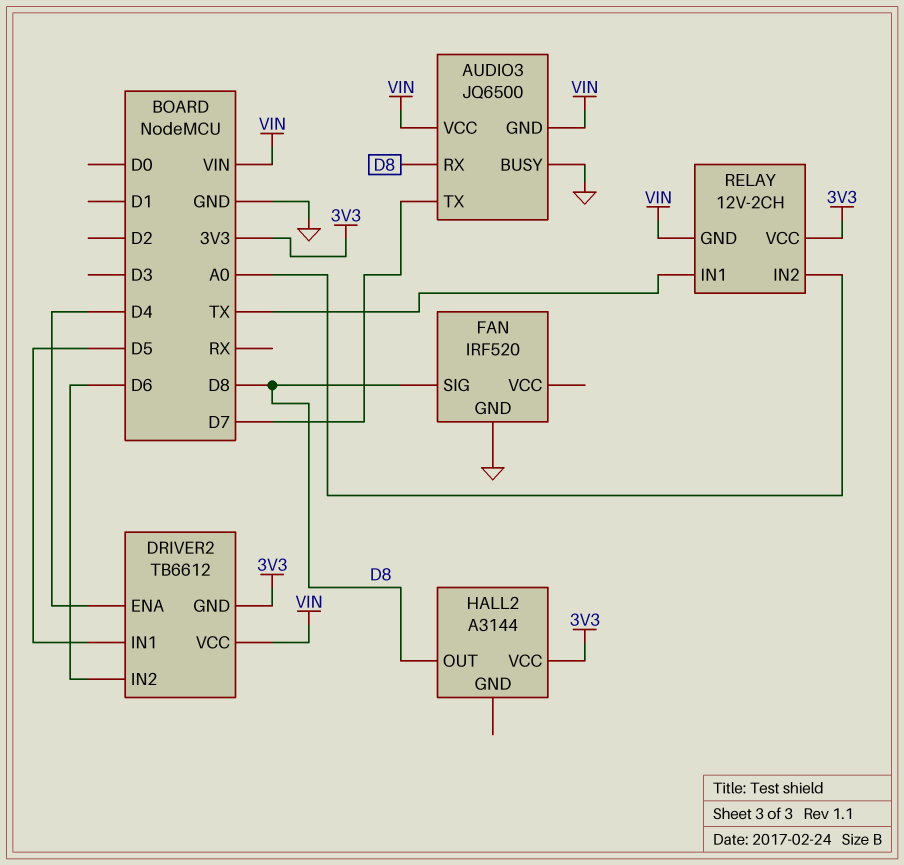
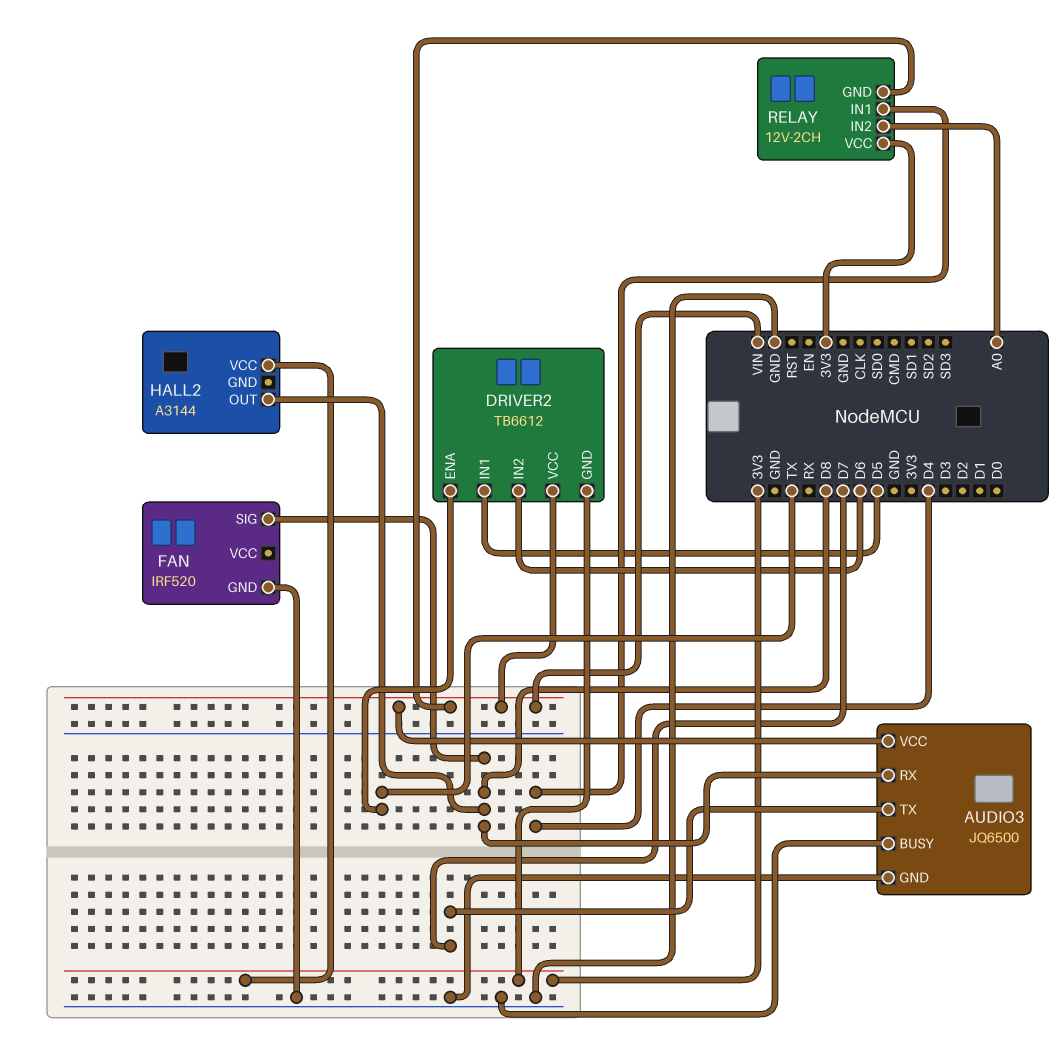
AUDIO3 pin GND: VIN -> GND
DRIVER2 pin ENA: D4 -> TX
RELAY pin IN1: TX -> D4

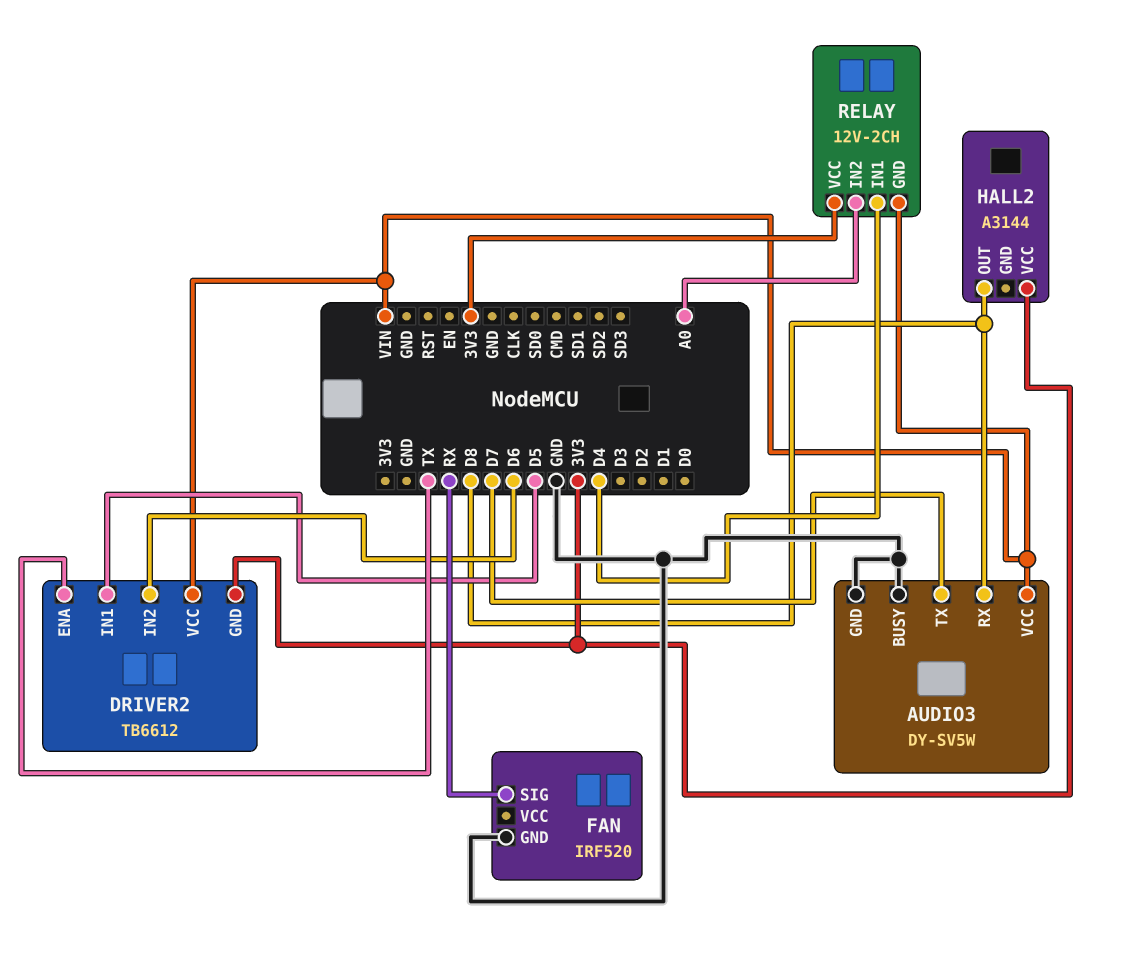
AUDIO3: JQ6500 -> DY-SV5W
FAN pin SIG: D8 -> RX

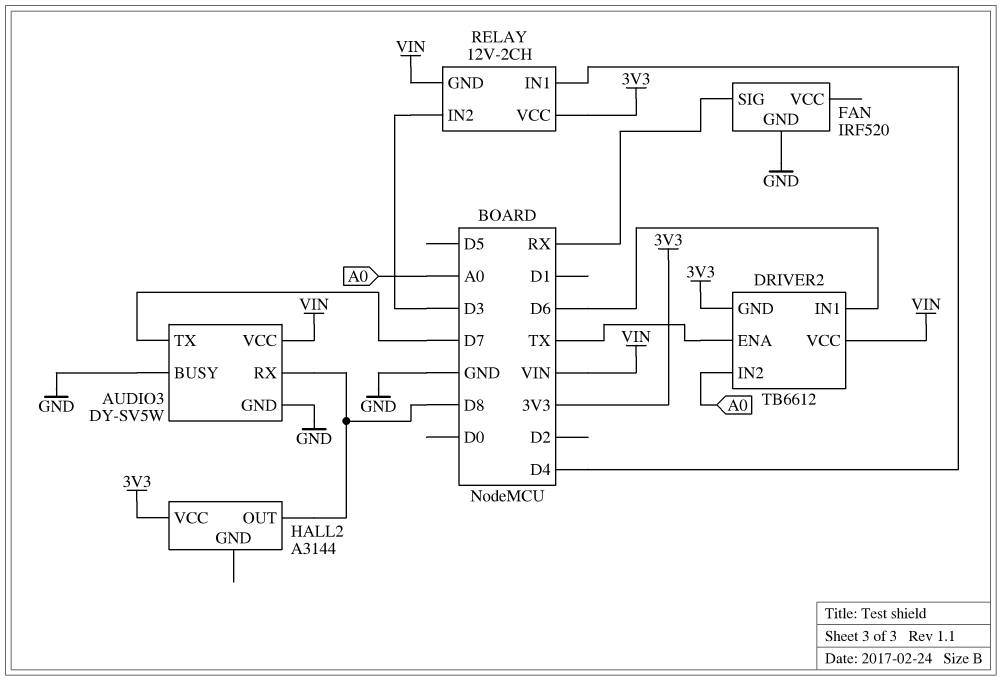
DRIVER2 pin IN1: D5 -> D6
DRIVER2 pin IN2: D6 -> A0
RELAY pin IN2: A0 -> D3

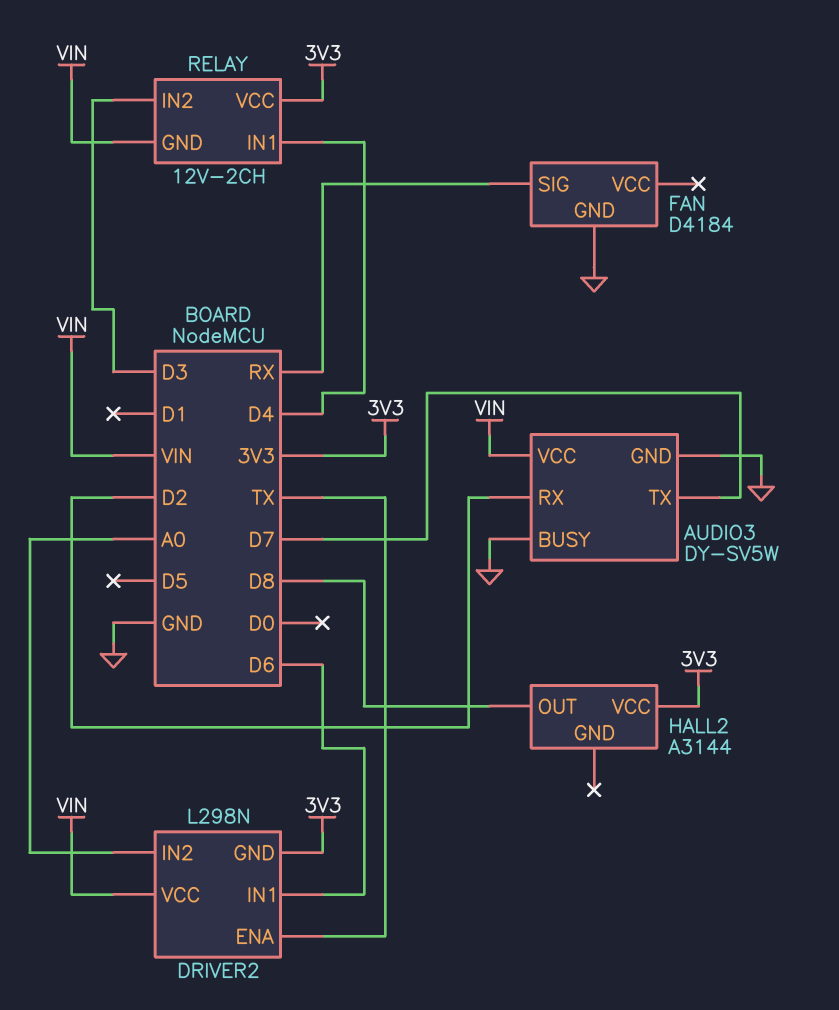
AUDIO3 pin RX: D8 -> D2
DRIVER2: TB6612 -> L298N
FAN: IRF520 -> D4184

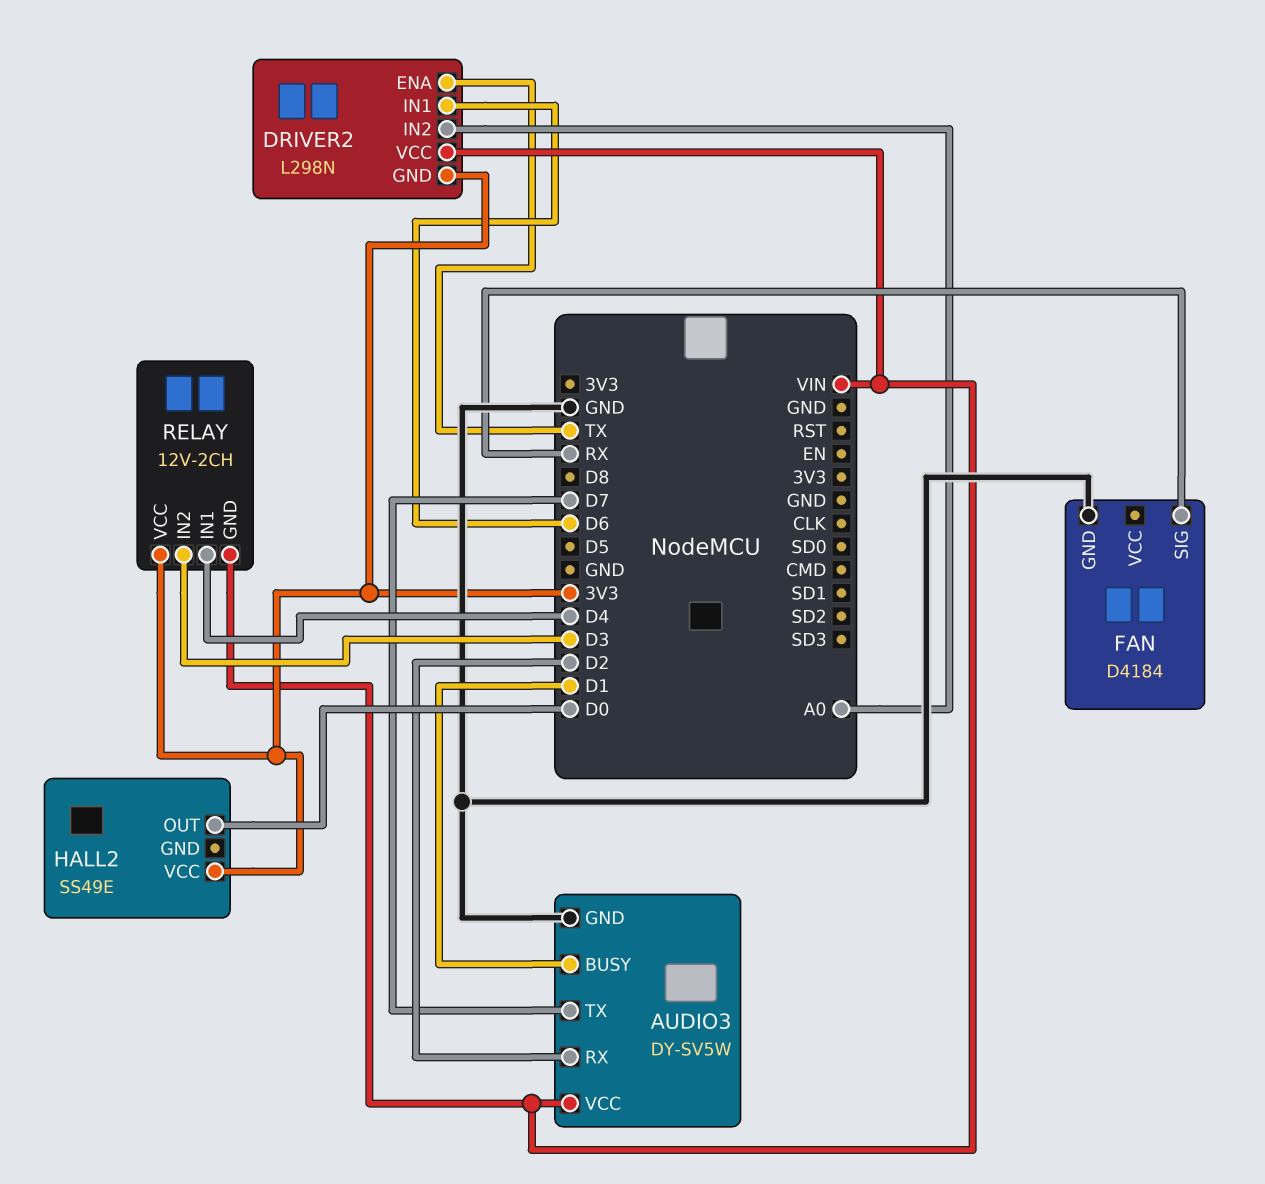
AUDIO3 pin BUSY: GND -> D1
HALL2: A3144 -> SS49E
HALL2 pin OUT: D8 -> D0

